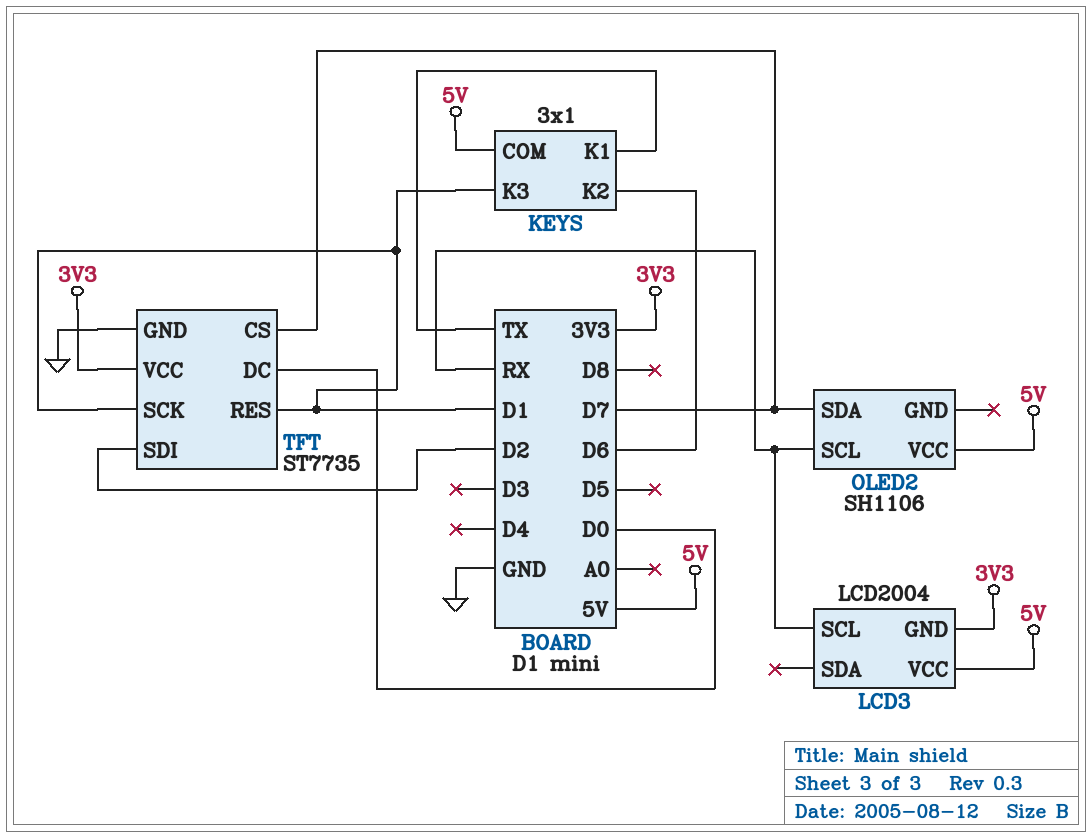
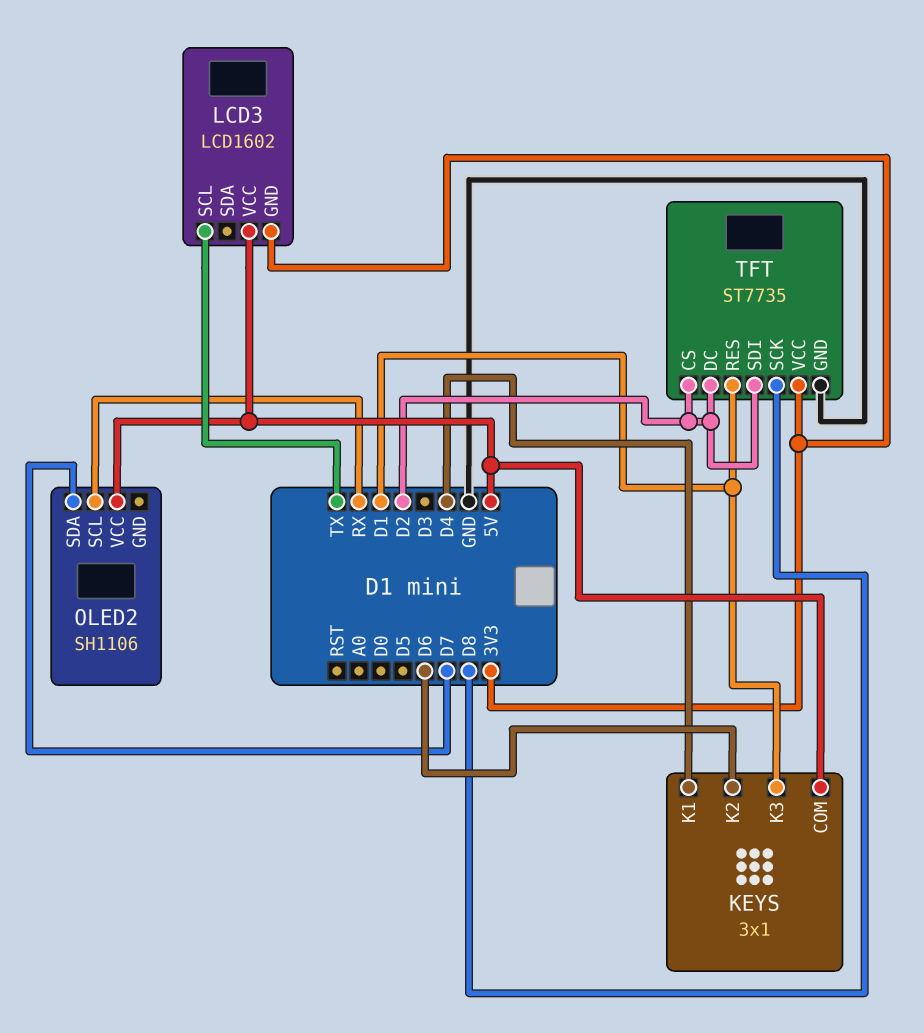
KEYS pin K1: TX -> D4
LCD3: LCD2004 -> LCD1602
LCD3 pin SCL: RX -> TX
TFT pin CS: D7 -> D2
TFT pin DC: D0 -> D2
TFT pin SCK: D1 -> D8

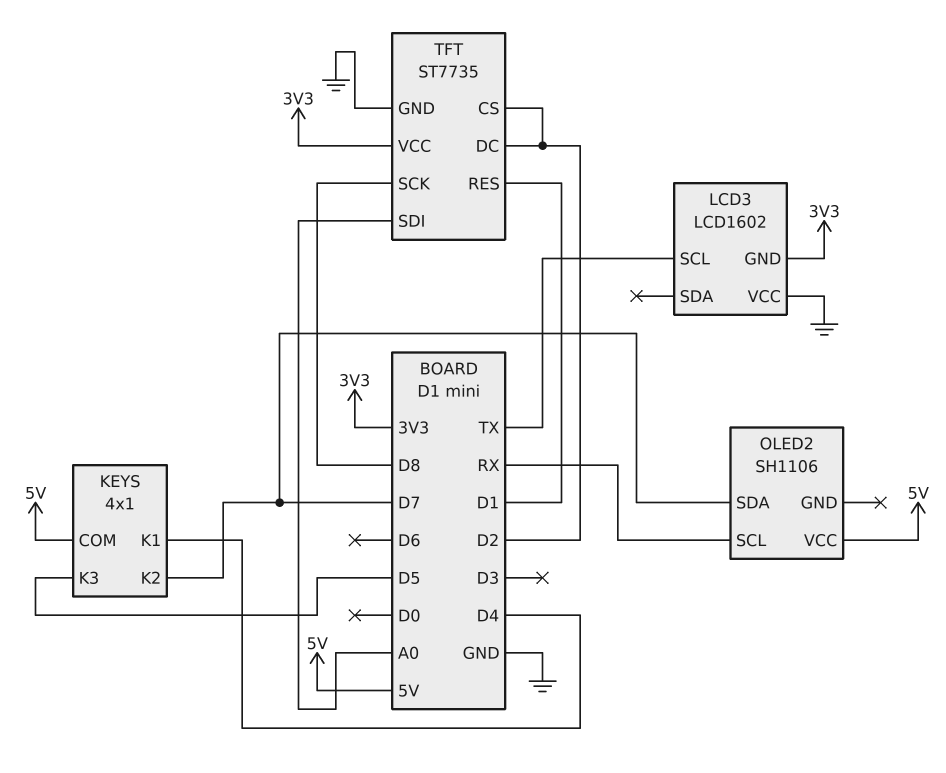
KEYS: 3x1 -> 4x1
KEYS pin K2: D6 -> D7
KEYS pin K3: D1 -> D5
LCD3 pin VCC: 5V -> GND
TFT pin SDI: D2 -> A0

